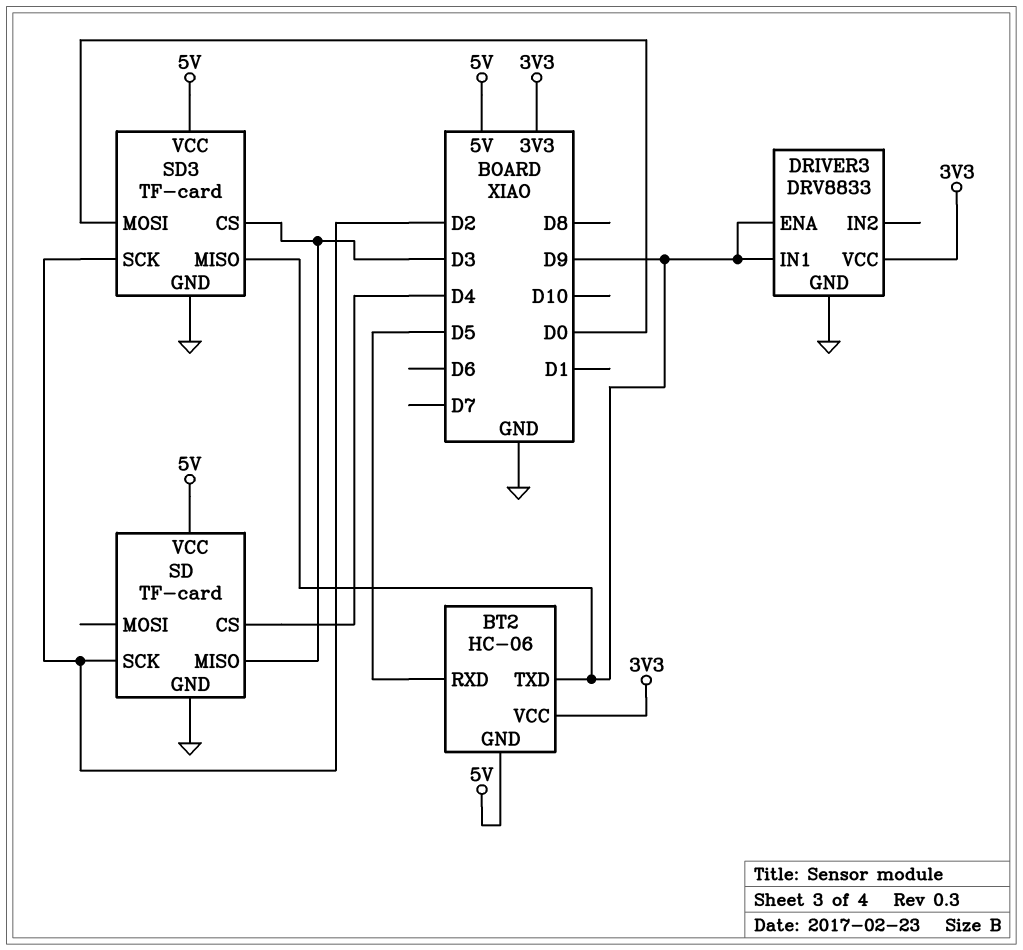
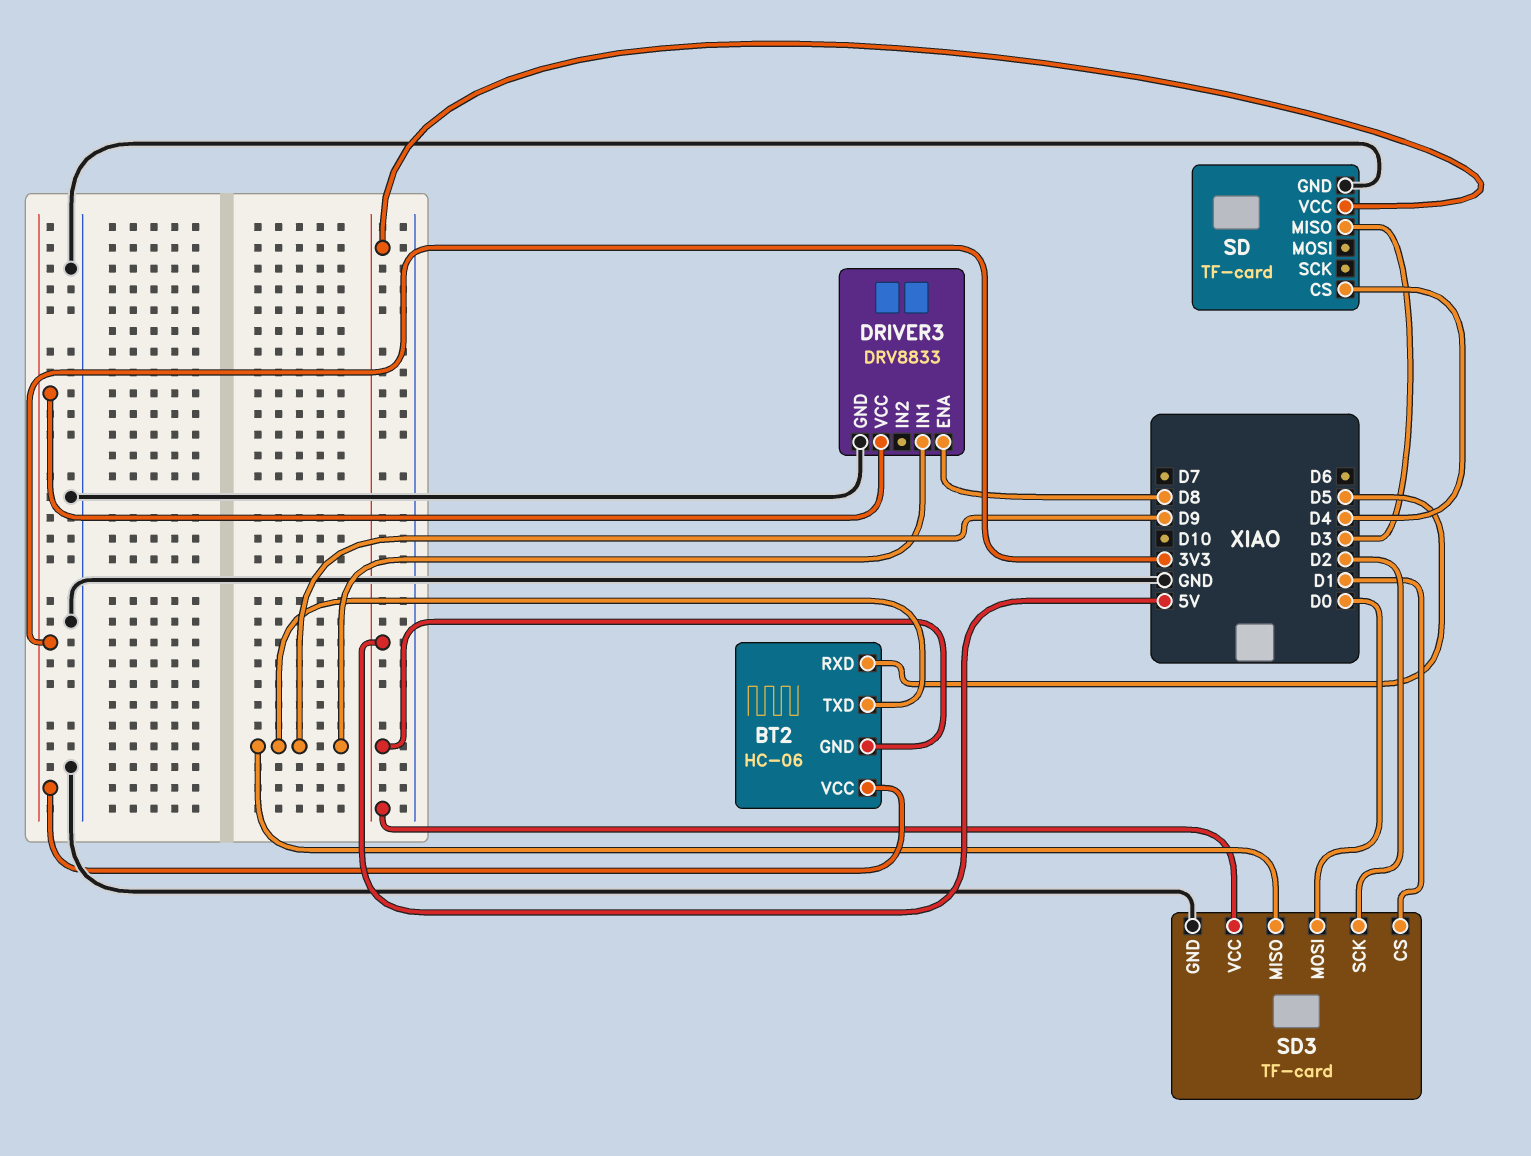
DRIVER3 pin ENA: D9 -> D8
SD pin SCK: D2 -> none
SD3 pin CS: D3 -> D1

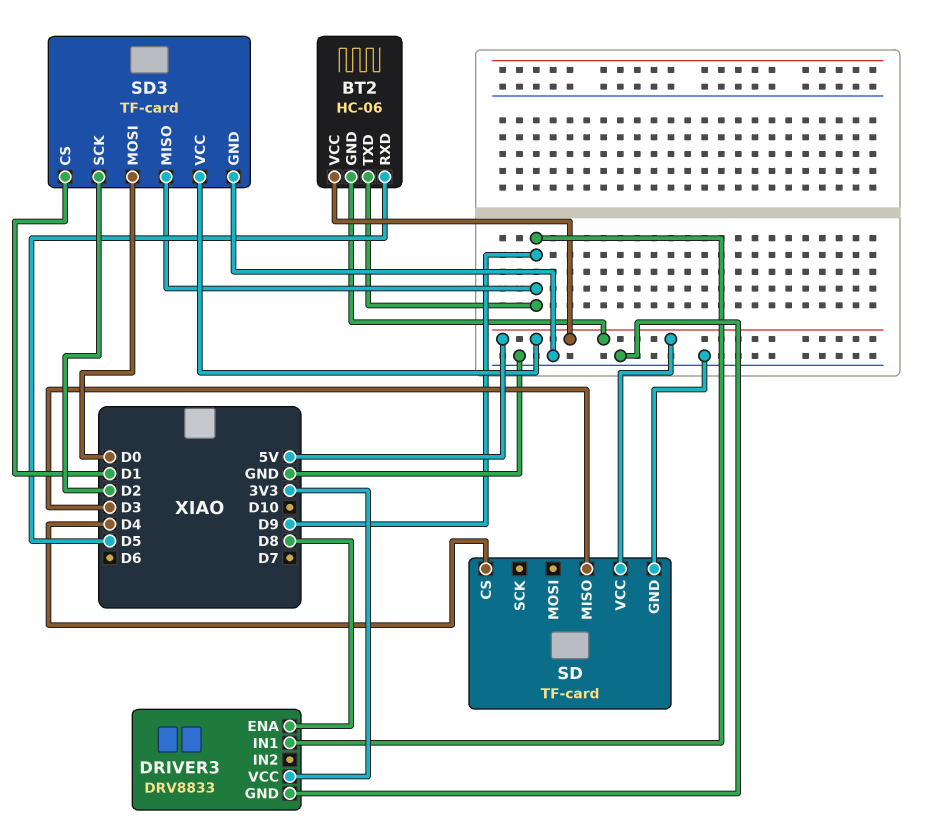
BT2 pin VCC: 3V3 -> 5V

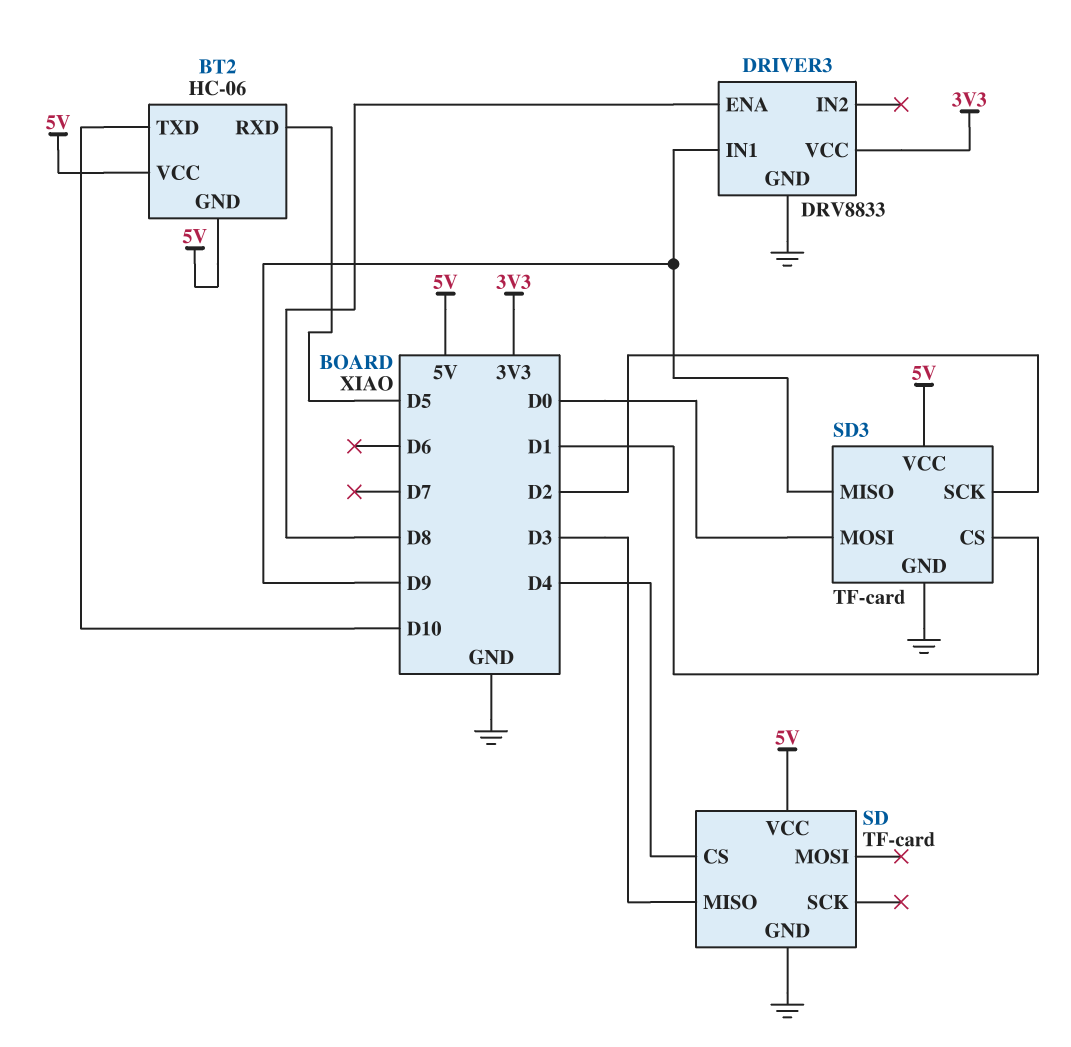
BT2 pin TXD: D9 -> D10

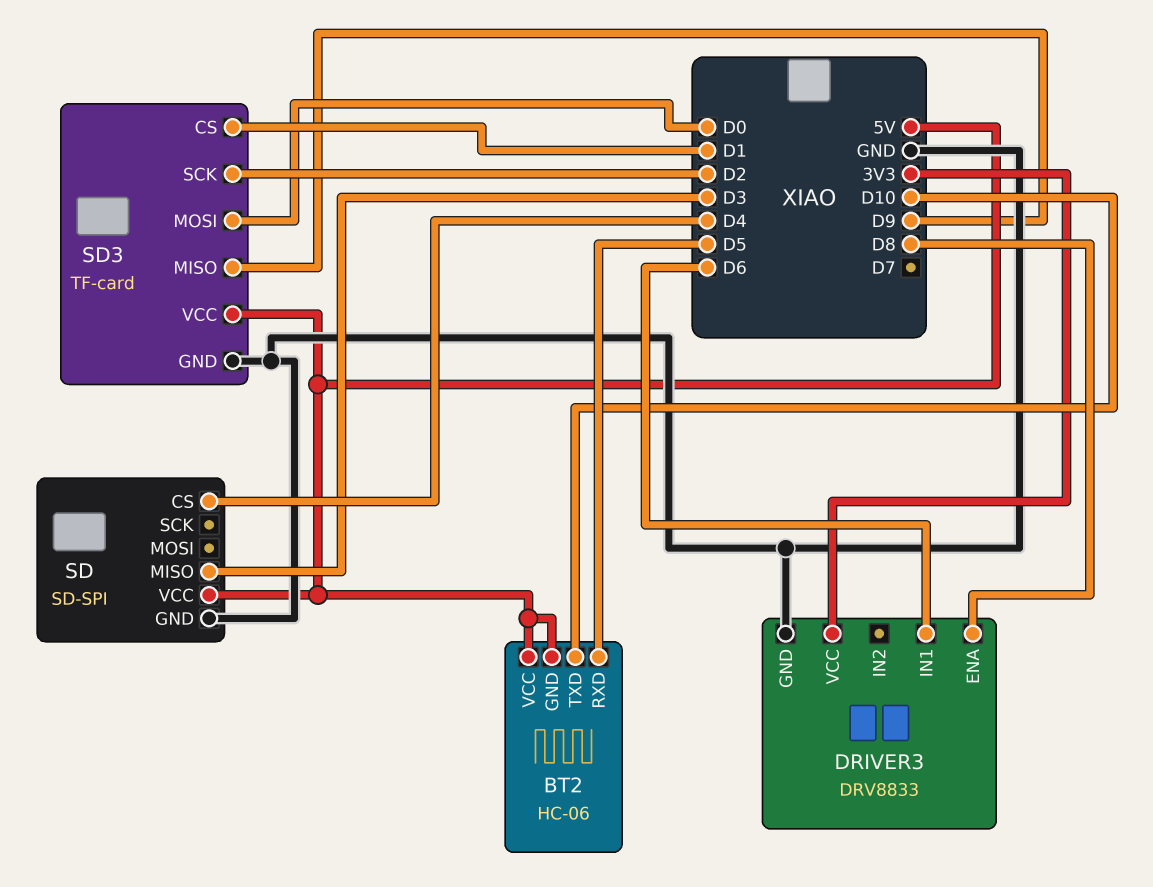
DRIVER3 pin IN1: D9 -> D6
SD: TF-card -> SD-SPI

